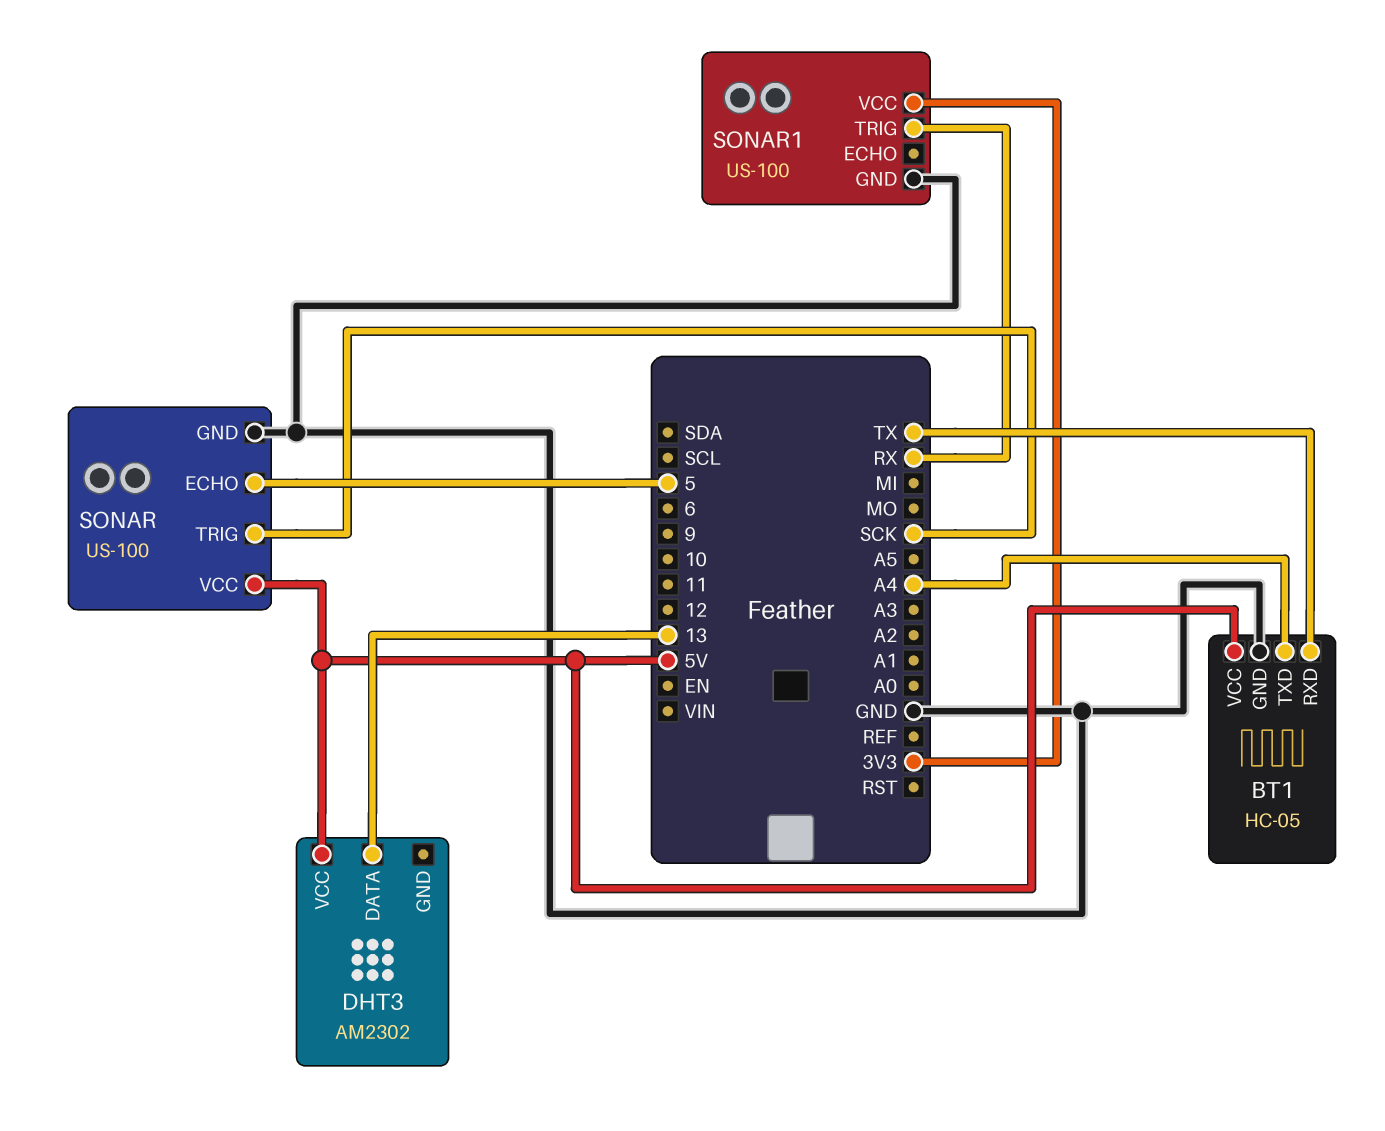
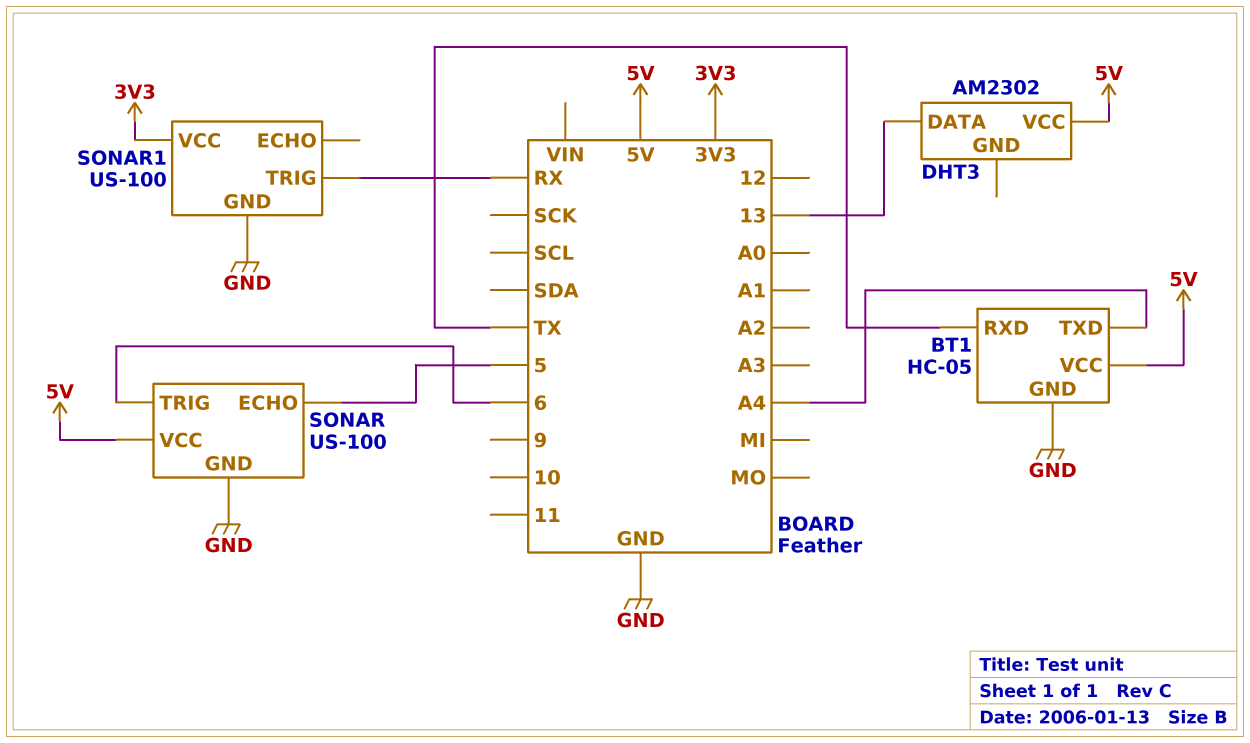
SONAR pin TRIG: SCK -> 6

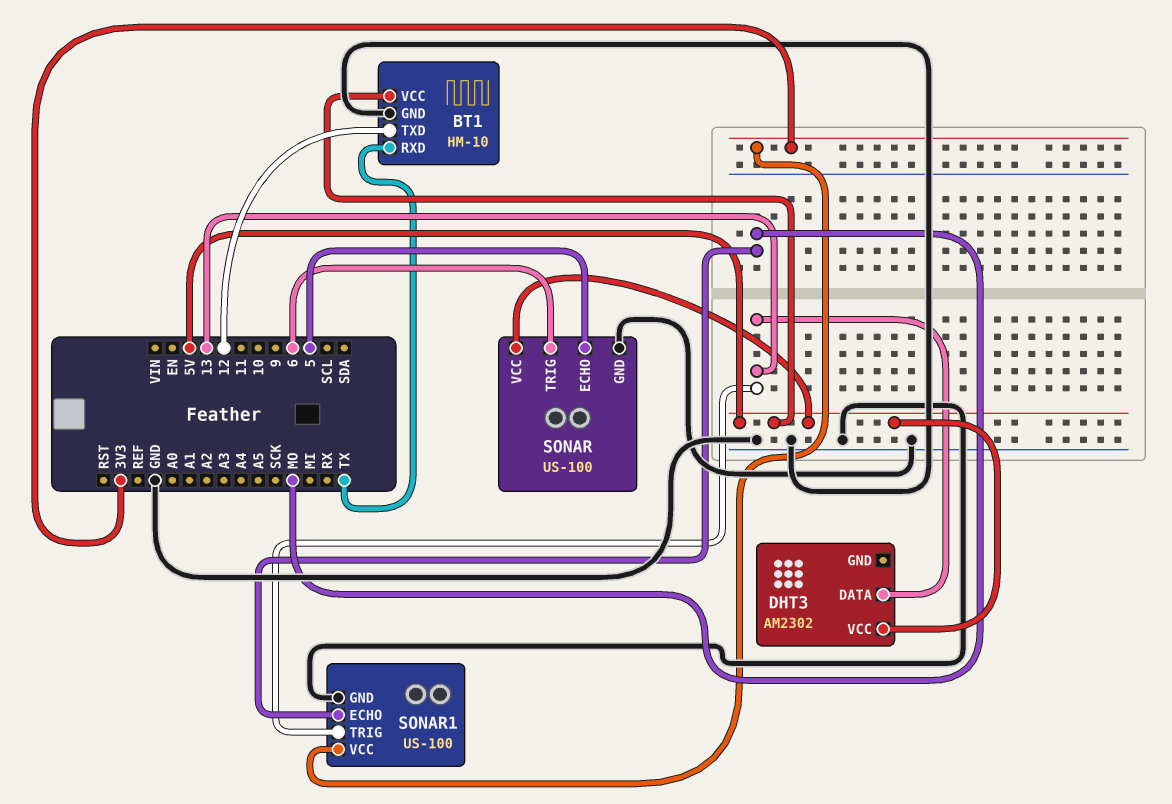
BT1: HC-05 -> HM-10
BT1 pin TXD: A4 -> 12
SONAR1 pin ECHO: none -> MO
SONAR1 pin TRIG: RX -> 13

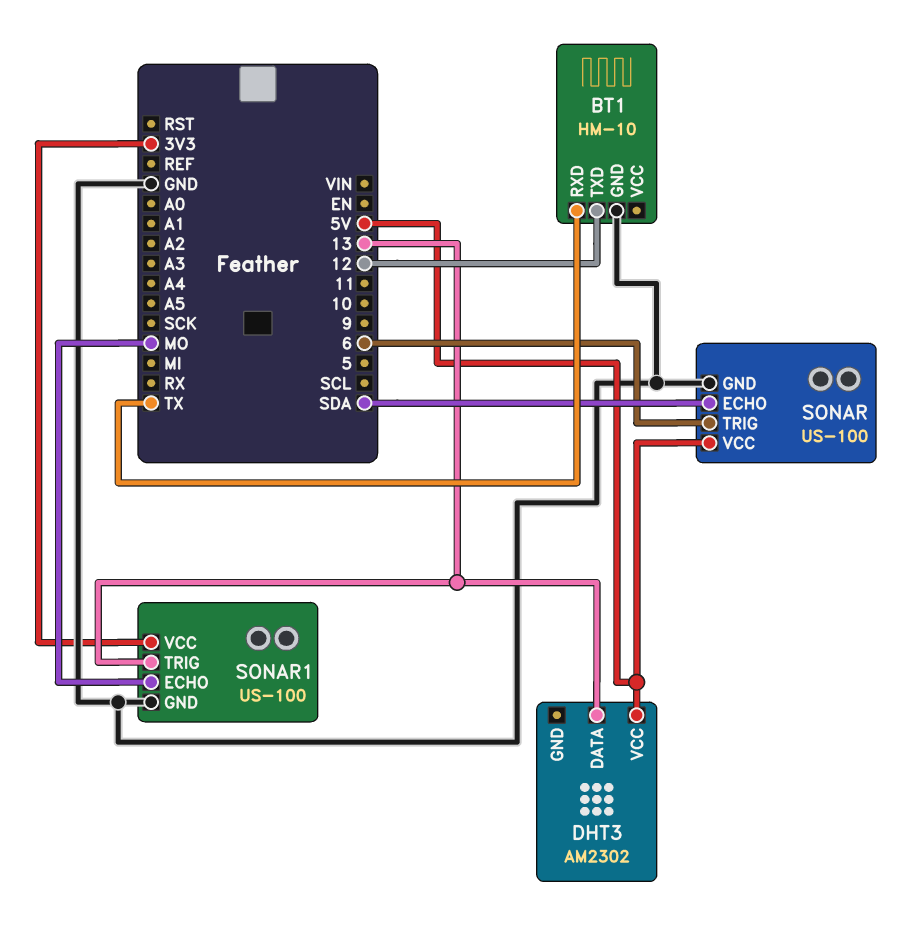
BT1 pin VCC: 5V -> none
SONAR pin ECHO: 5 -> SDA

